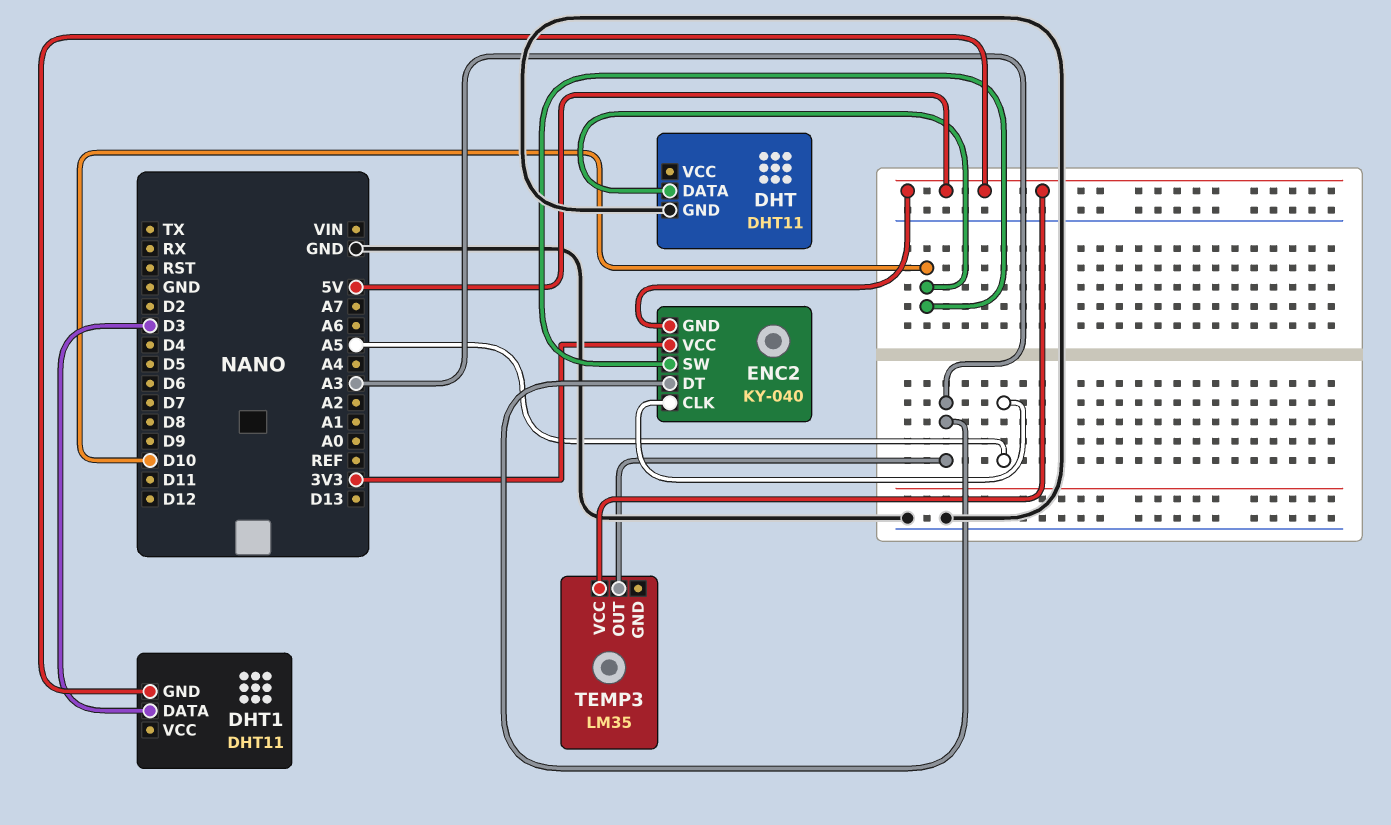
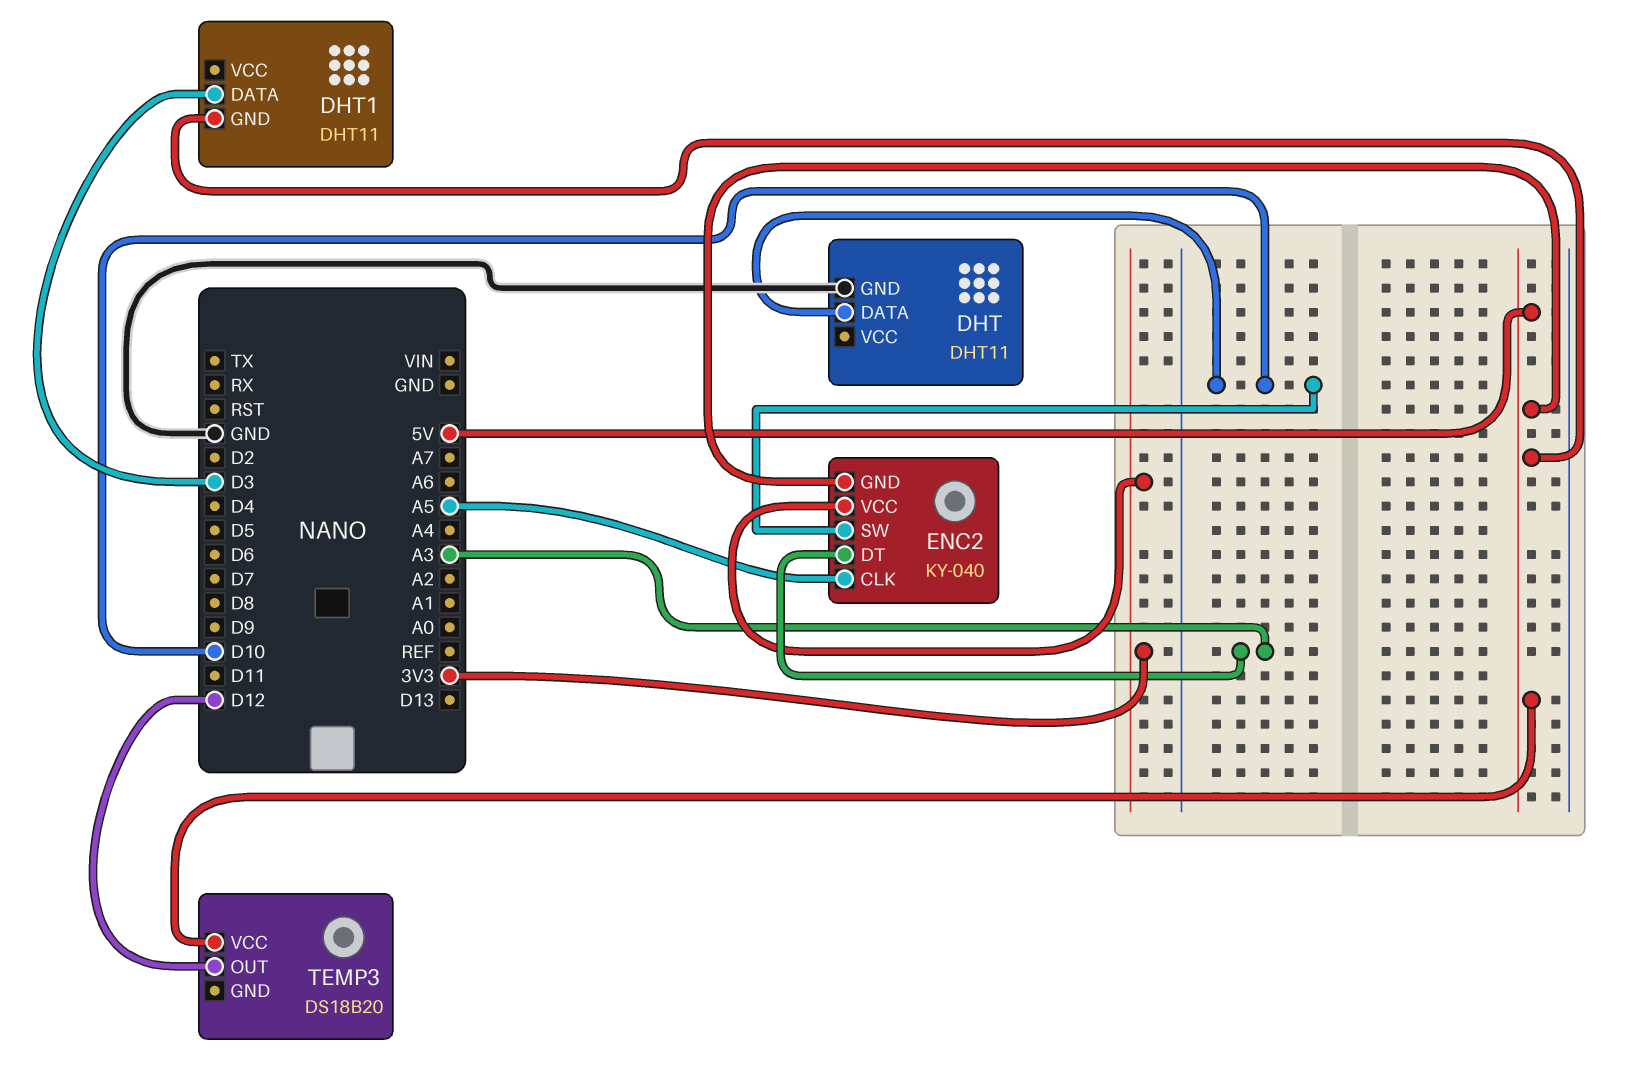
TEMP3: LM35 -> DS18B20
TEMP3 pin OUT: A3 -> D12

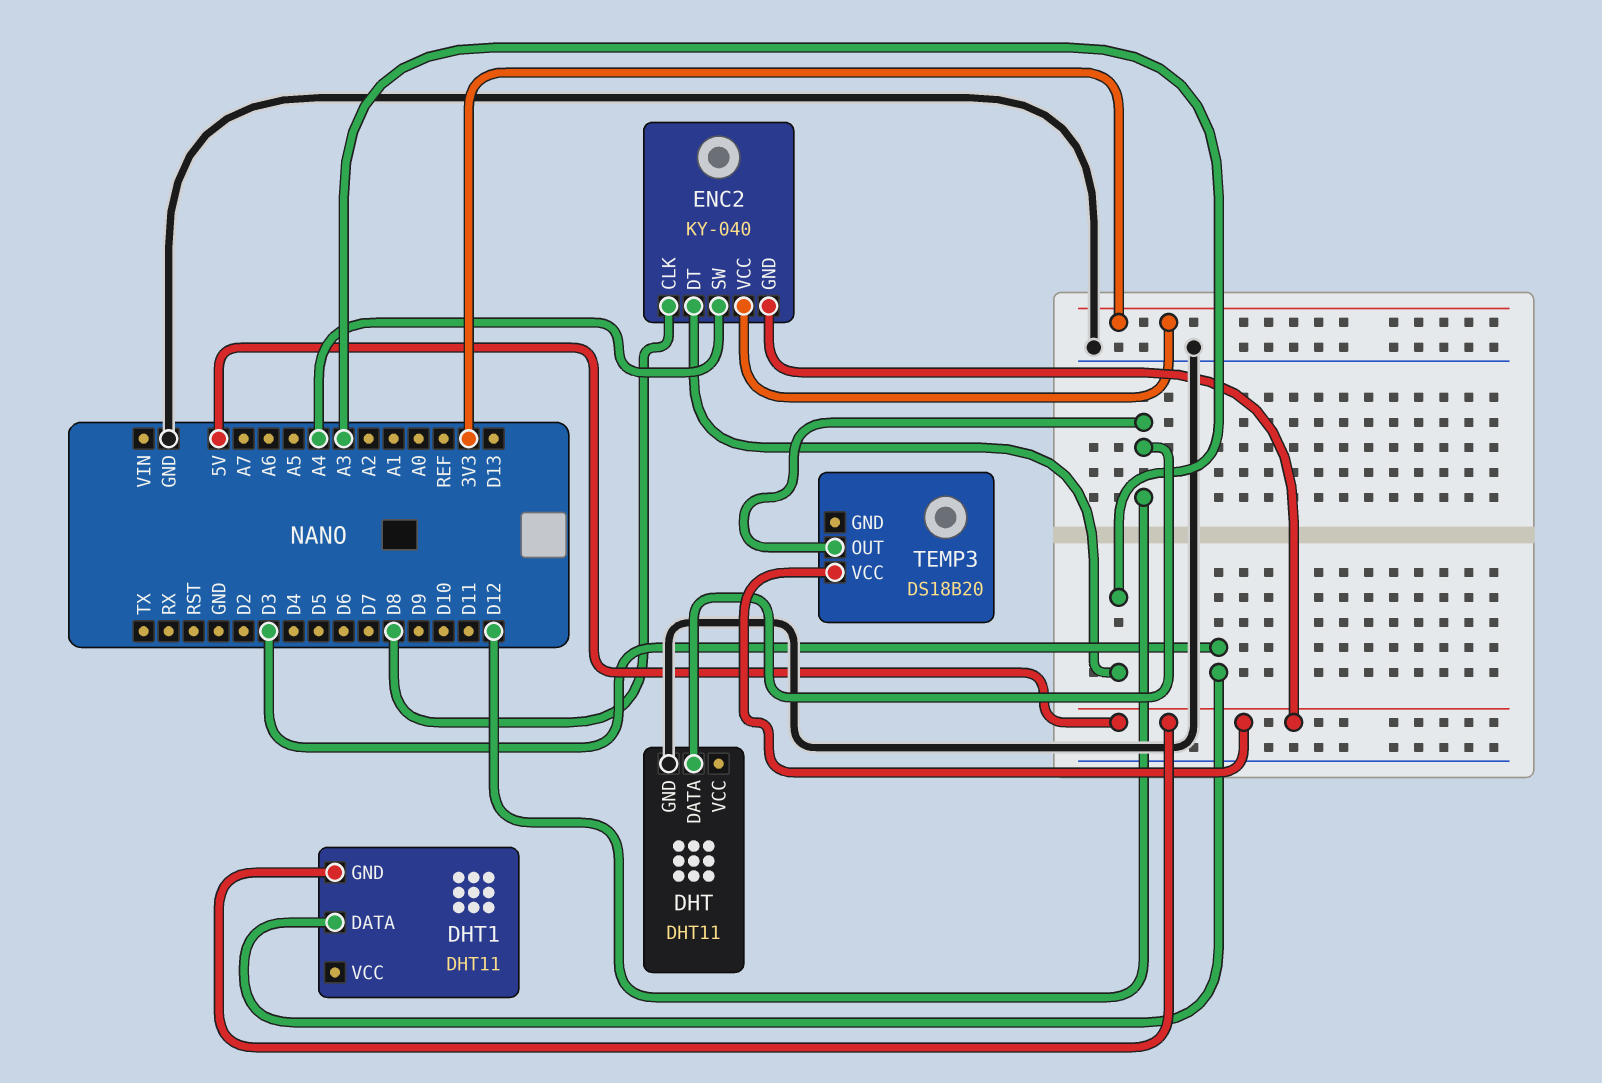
DHT pin DATA: D10 -> D12
ENC2 pin CLK: A5 -> D8
ENC2 pin SW: D10 -> A4

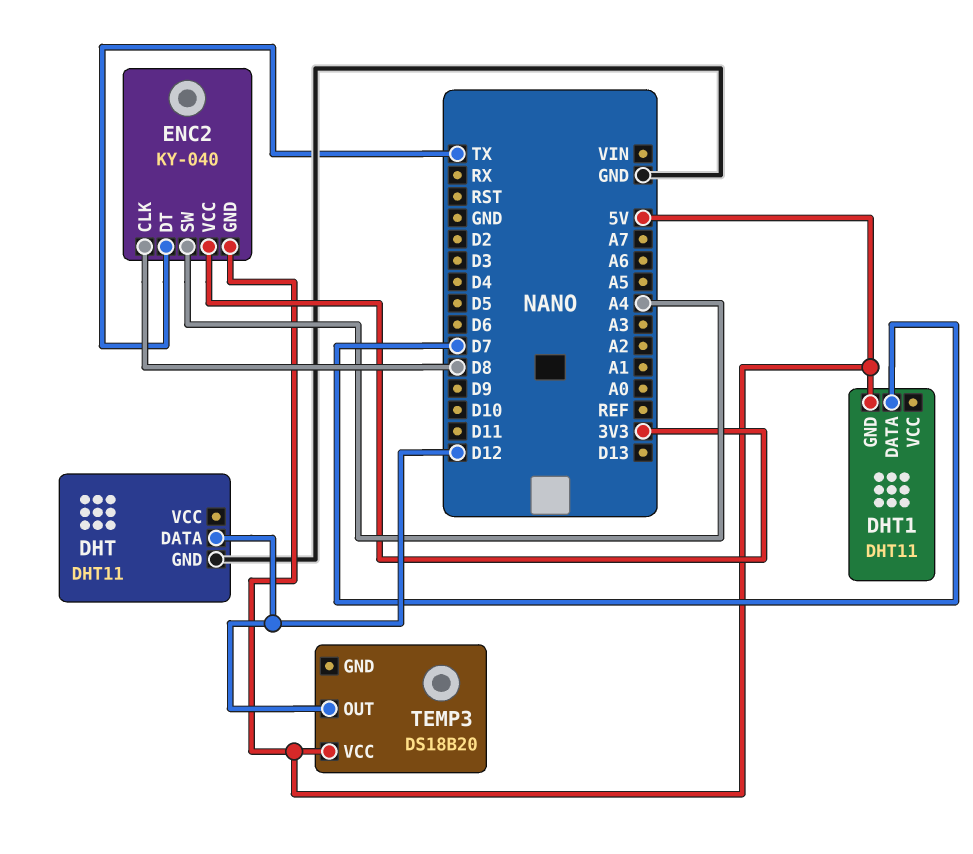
DHT1 pin DATA: D3 -> D7
ENC2 pin DT: A3 -> TX

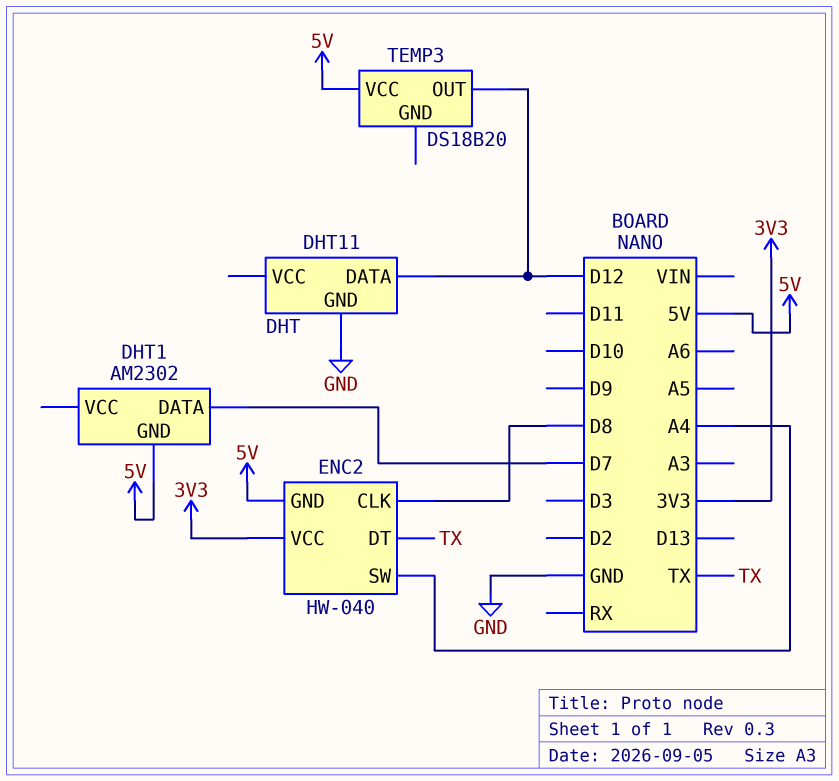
DHT1: DHT11 -> AM2302
ENC2: KY-040 -> HW-040

